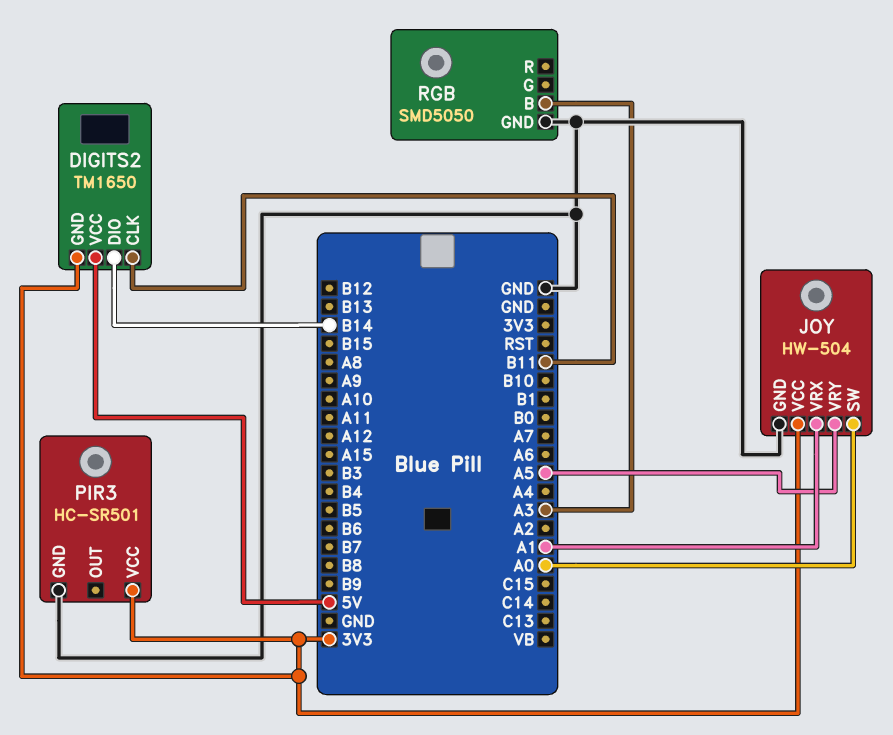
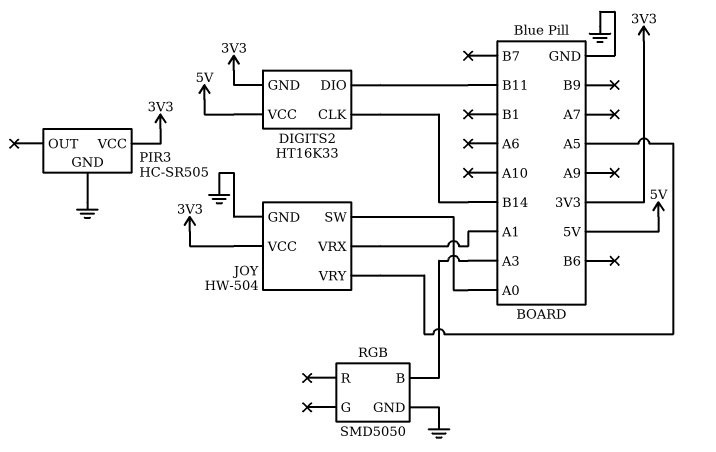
DIGITS2: TM1650 -> HT16K33
DIGITS2 pin CLK: B11 -> B14
DIGITS2 pin DIO: B14 -> B11
PIR3: HC-SR501 -> HC-SR505

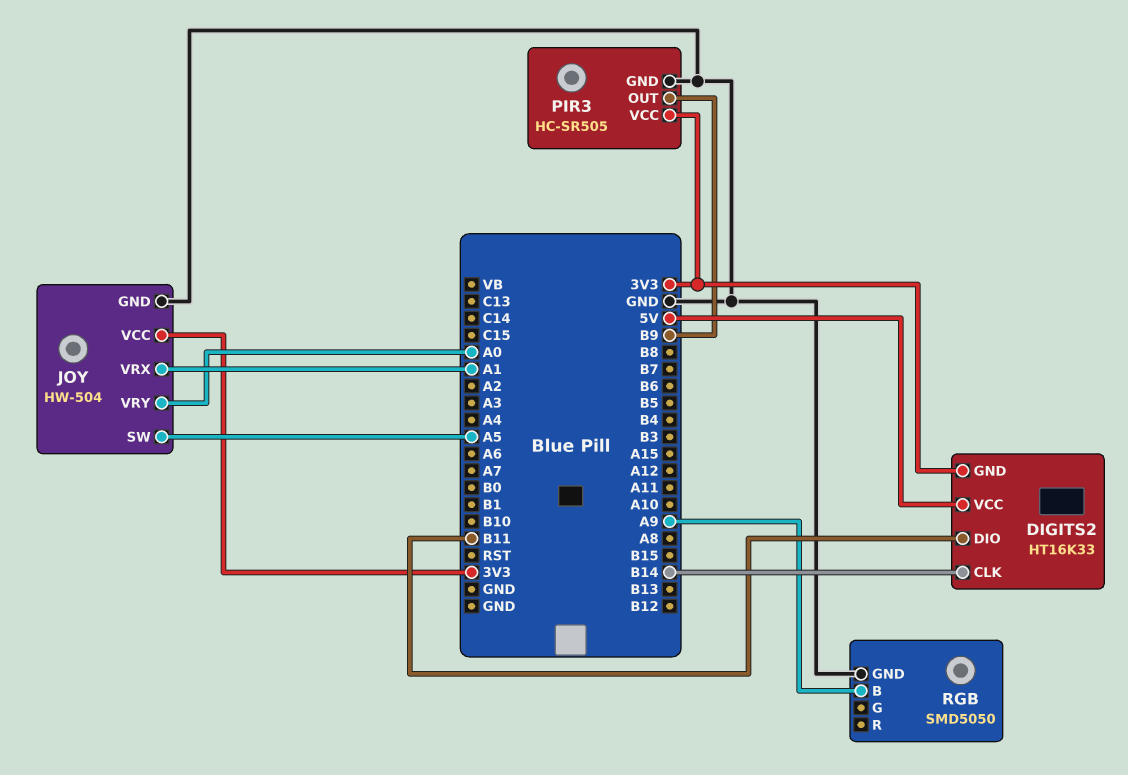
JOY pin SW: A0 -> A5
JOY pin VRY: A5 -> A0
PIR3 pin OUT: none -> B9
RGB pin B: A3 -> A9

